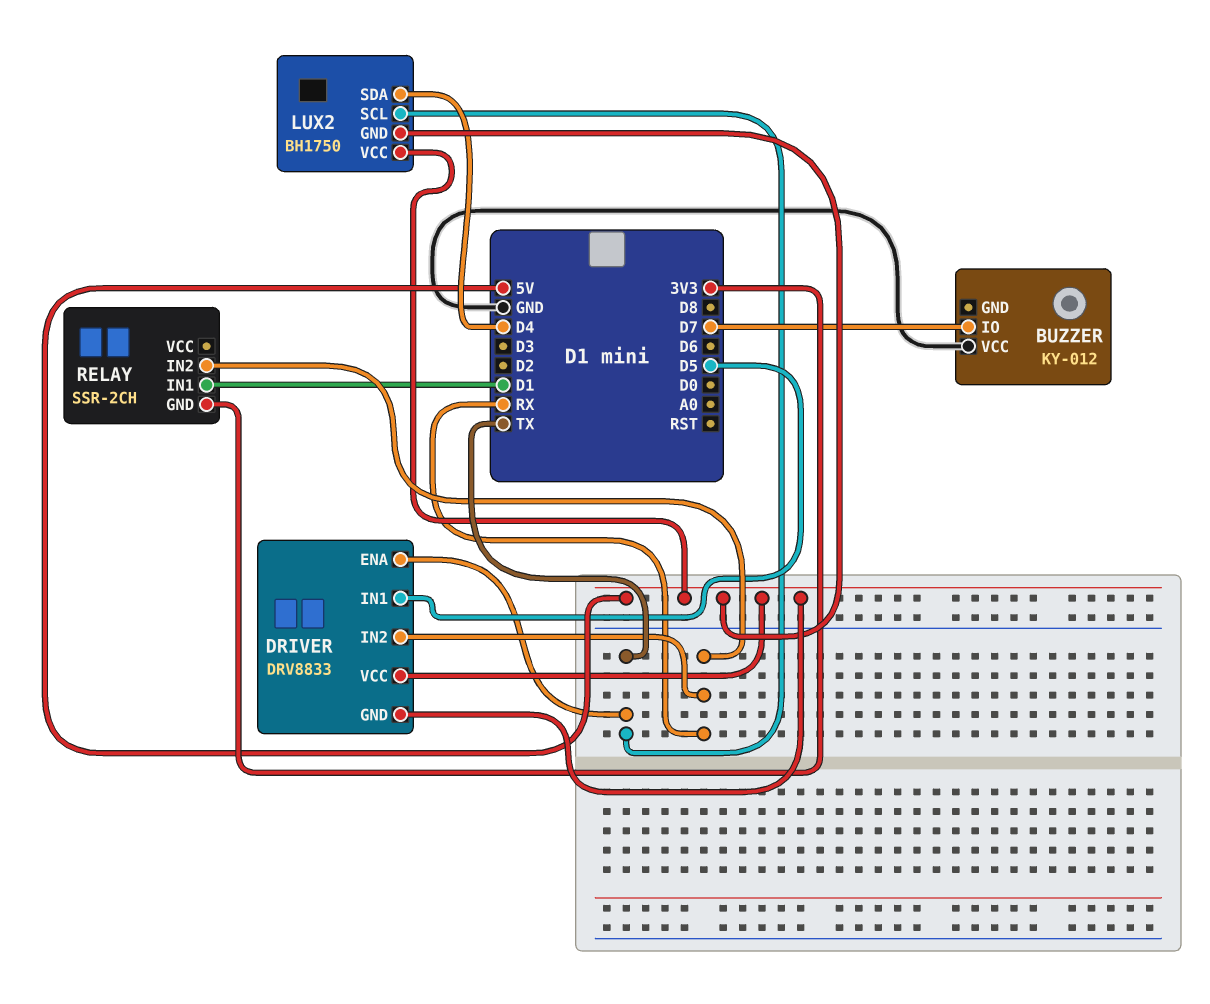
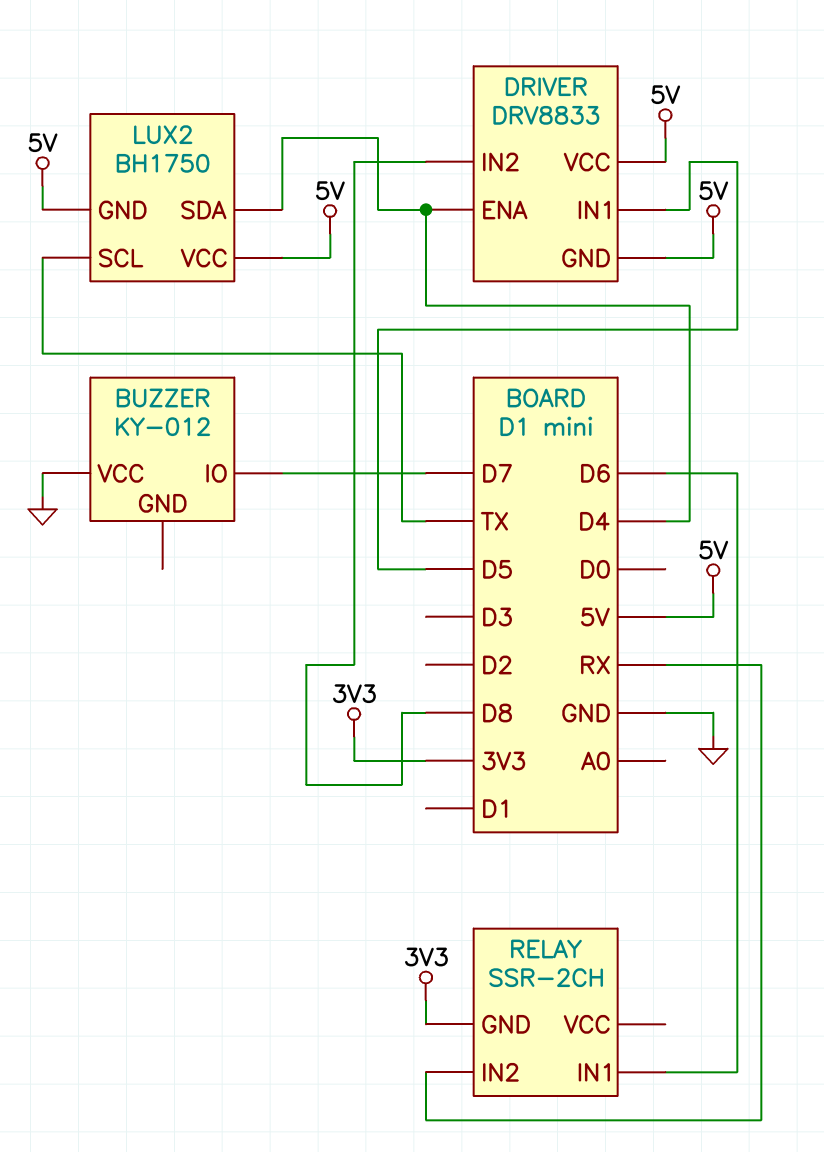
DRIVER pin ENA: TX -> D4
DRIVER pin IN2: RX -> D8
RELAY pin IN1: D1 -> D6

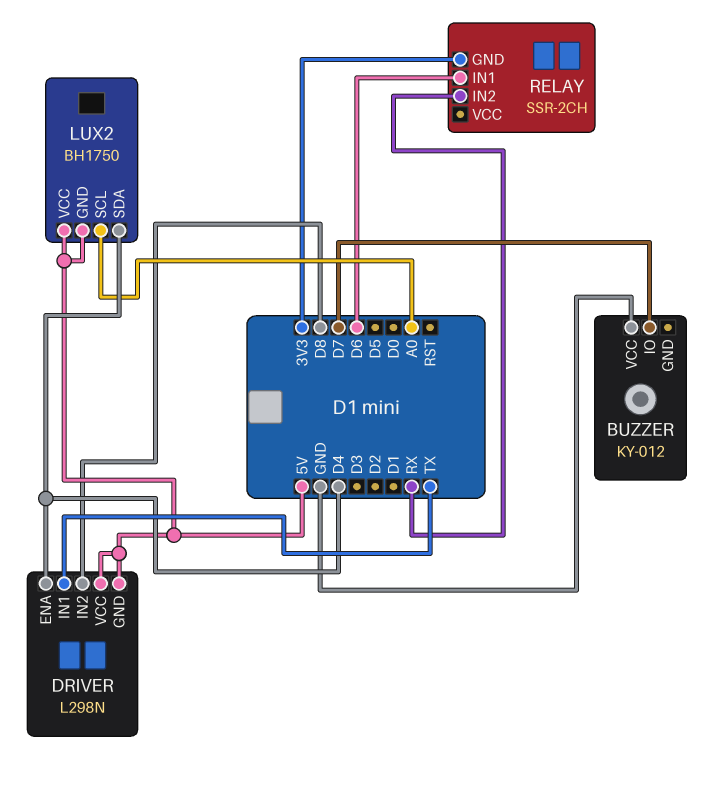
DRIVER: DRV8833 -> L298N
DRIVER pin IN1: D5 -> TX
LUX2 pin SCL: TX -> A0

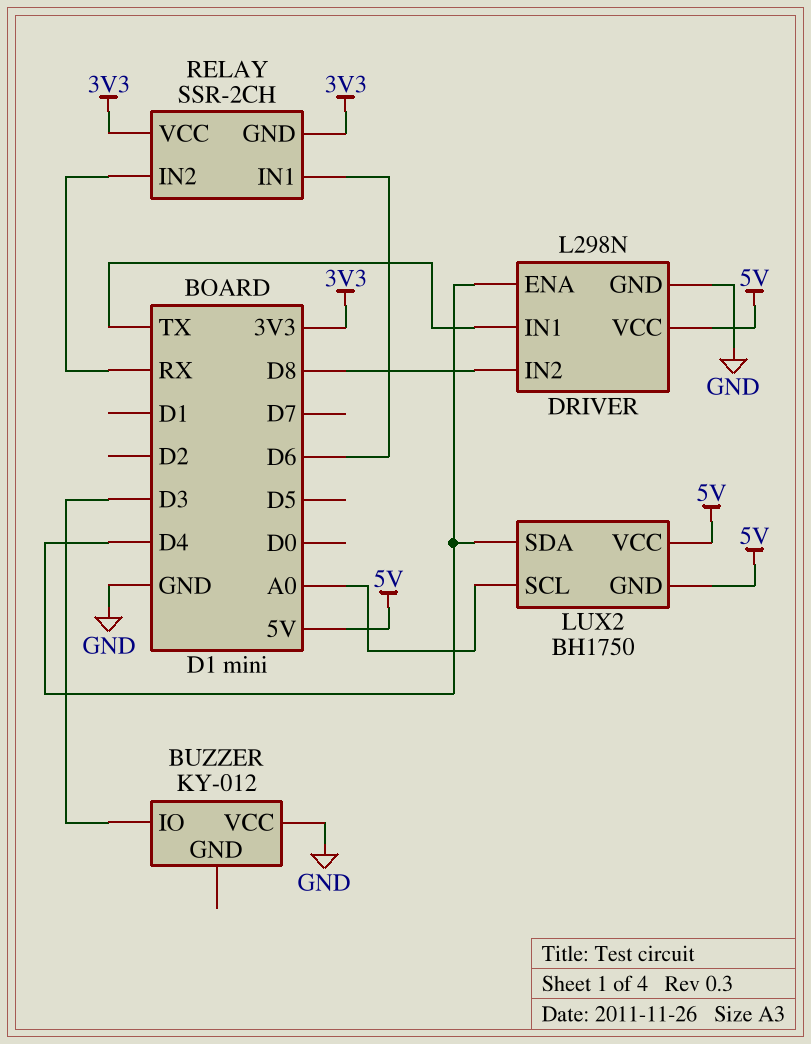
BUZZER pin IO: D7 -> D3
DRIVER pin GND: 5V -> GND
RELAY pin VCC: none -> 3V3

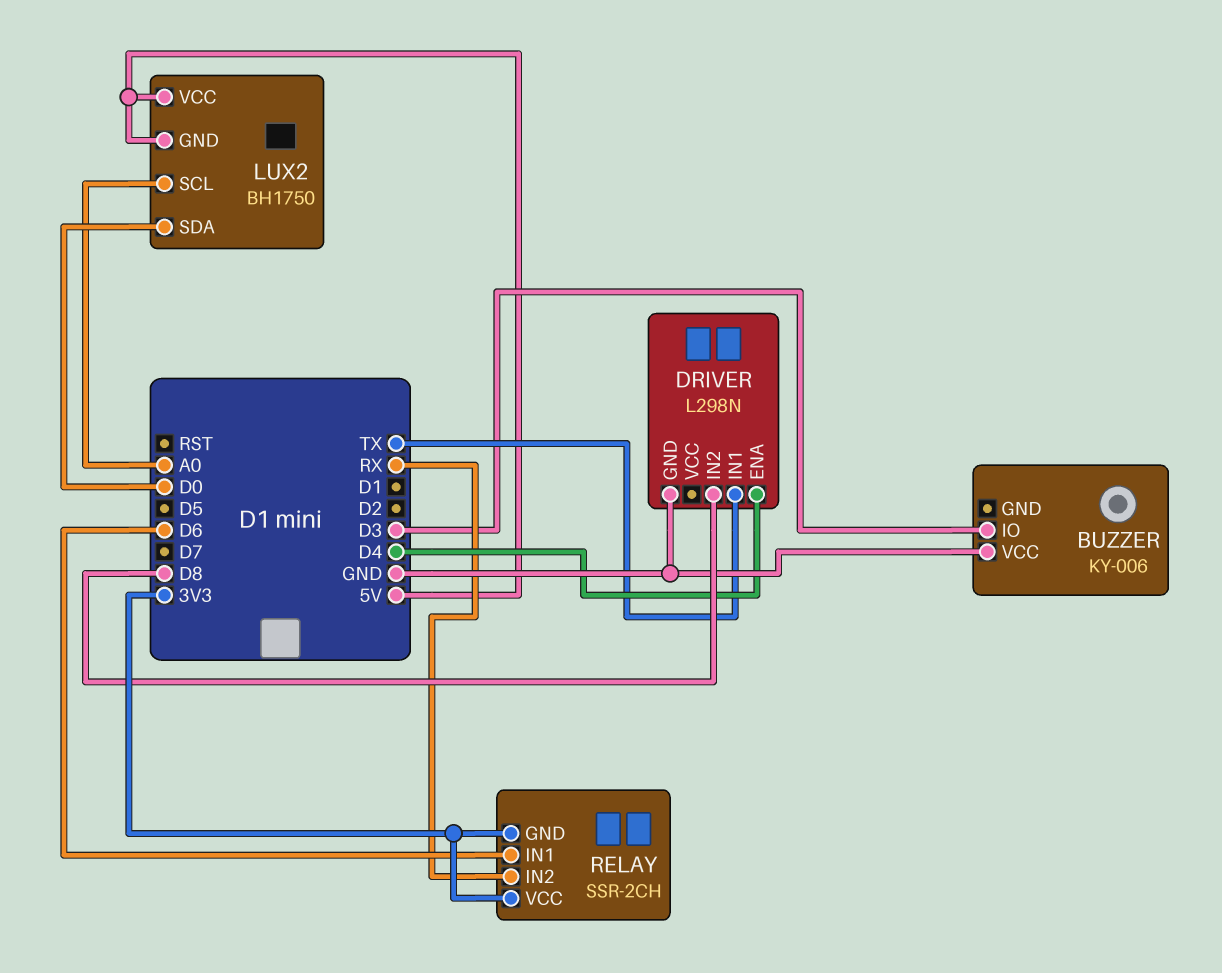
BUZZER: KY-012 -> KY-006
DRIVER pin VCC: 5V -> none
LUX2 pin SDA: D4 -> D0

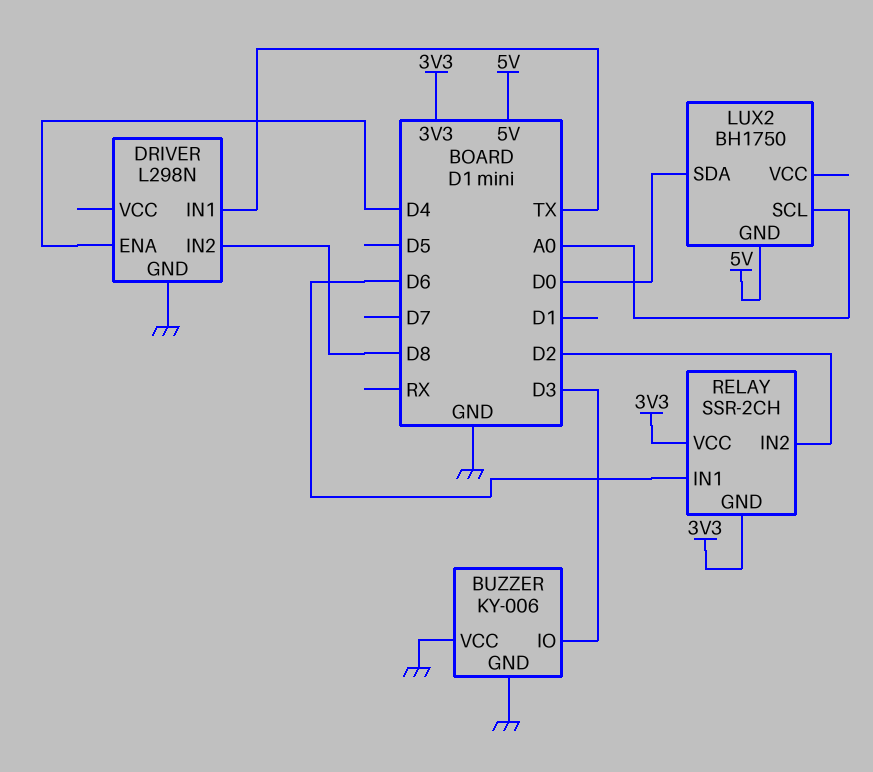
BUZZER pin GND: none -> GND
LUX2 pin VCC: 5V -> none
RELAY pin IN2: RX -> D2

